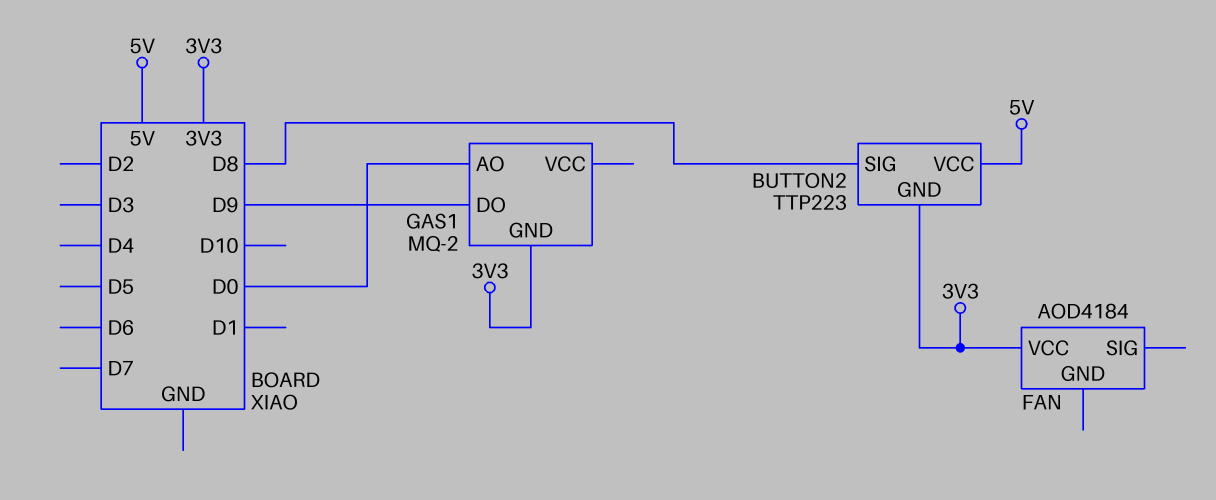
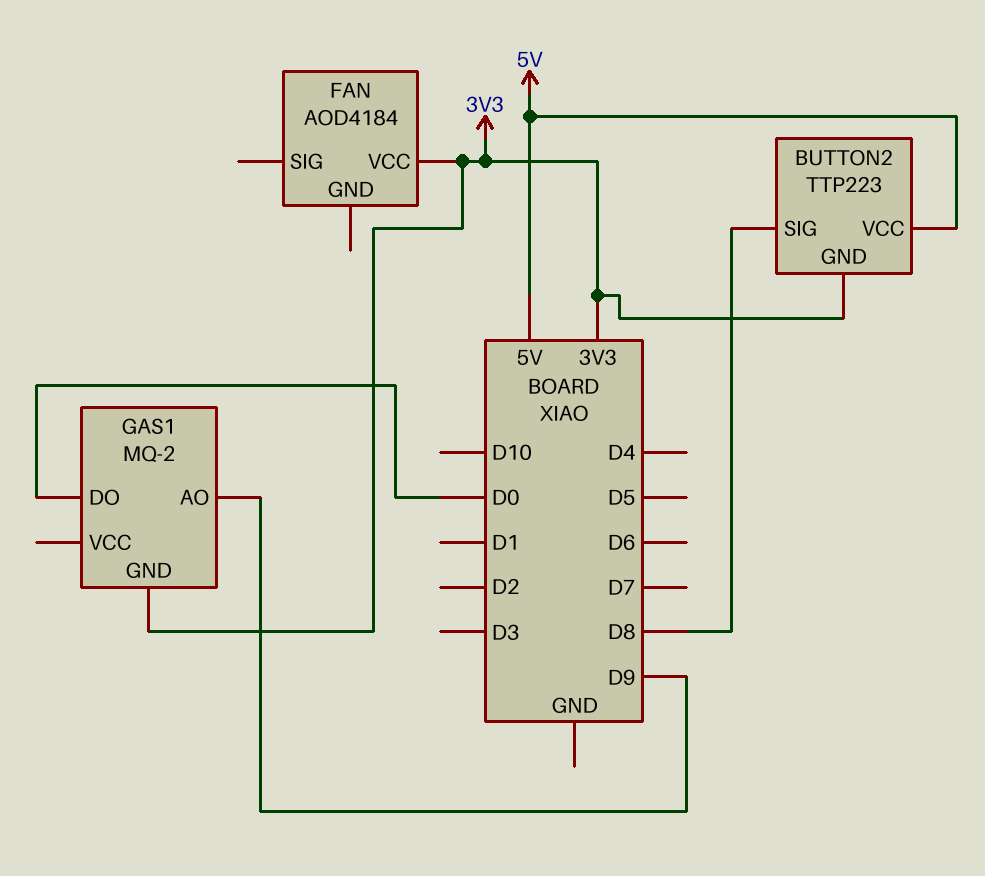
GAS1 pin AO: D0 -> D9
GAS1 pin DO: D9 -> D0

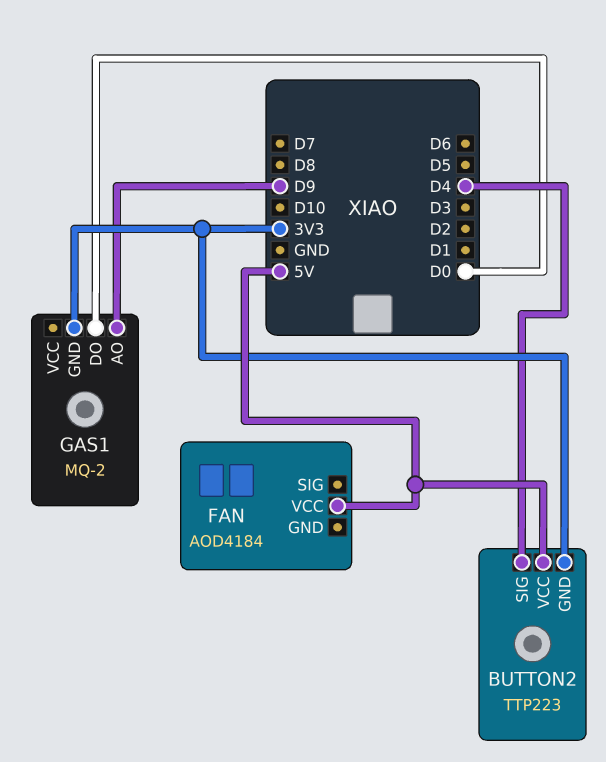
BUTTON2 pin SIG: D8 -> D4
FAN pin VCC: 3V3 -> 5V

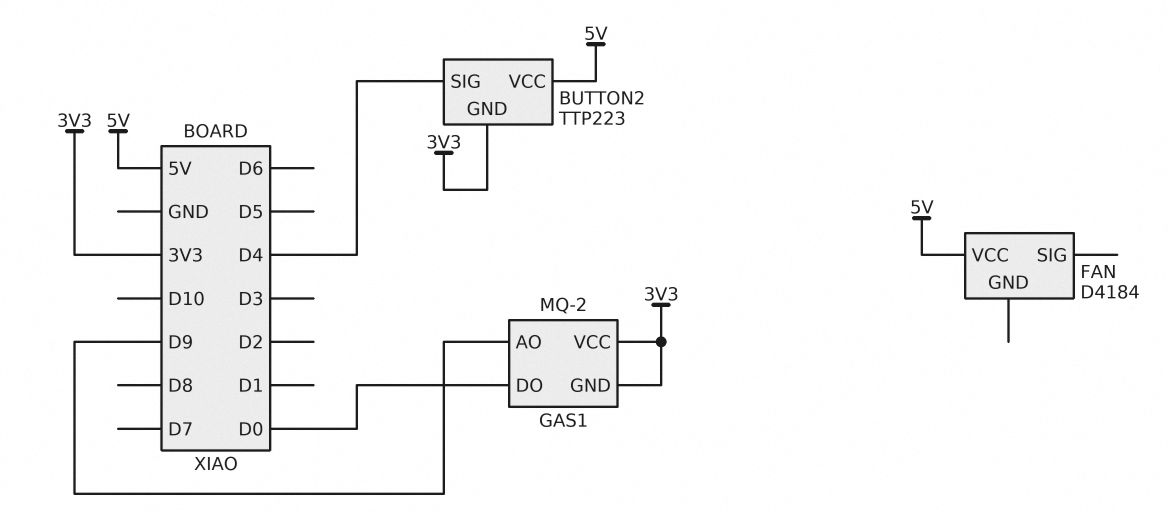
FAN: AOD4184 -> D4184
GAS1 pin VCC: none -> 3V3

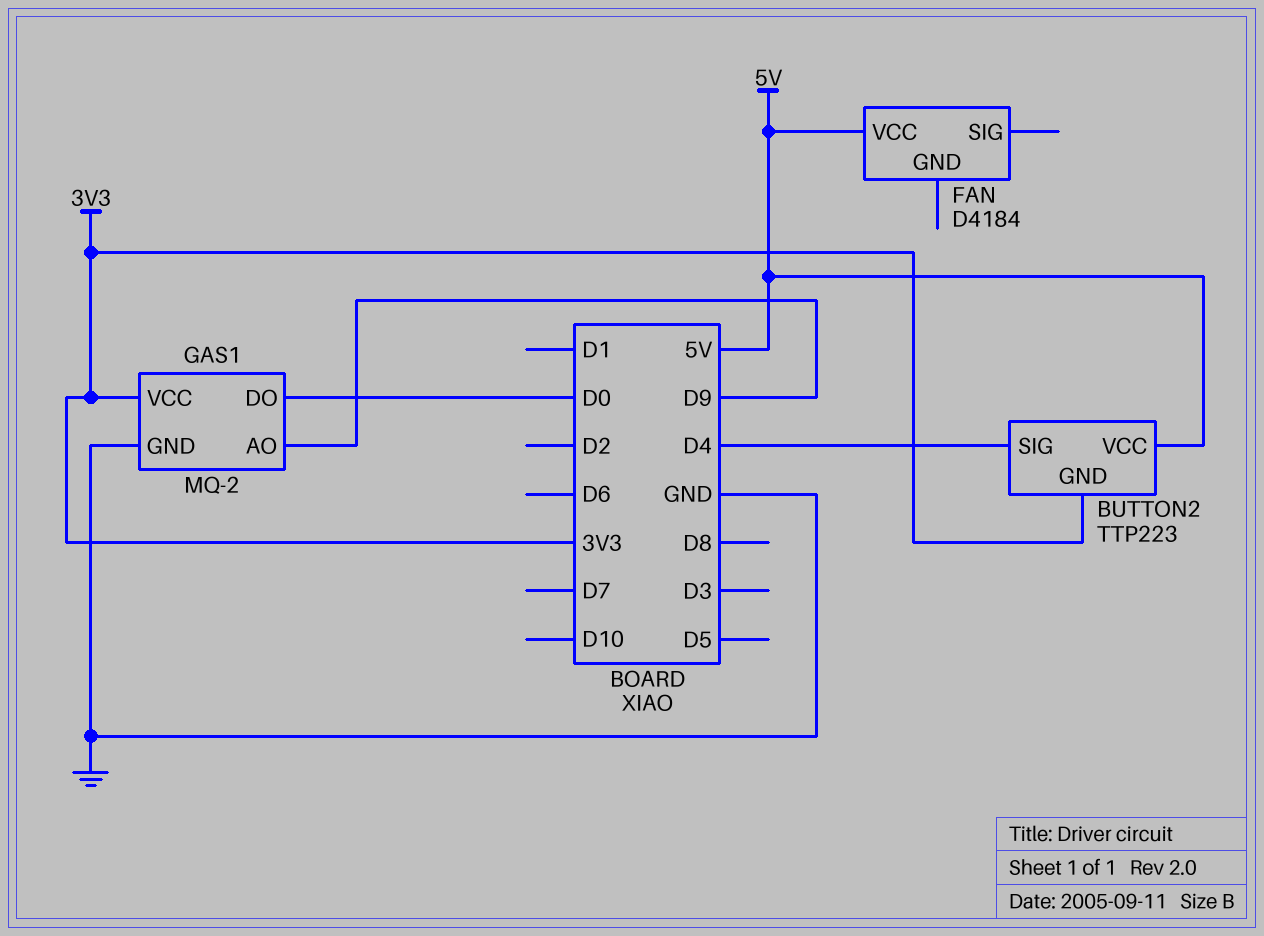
GAS1 pin GND: 3V3 -> GND

